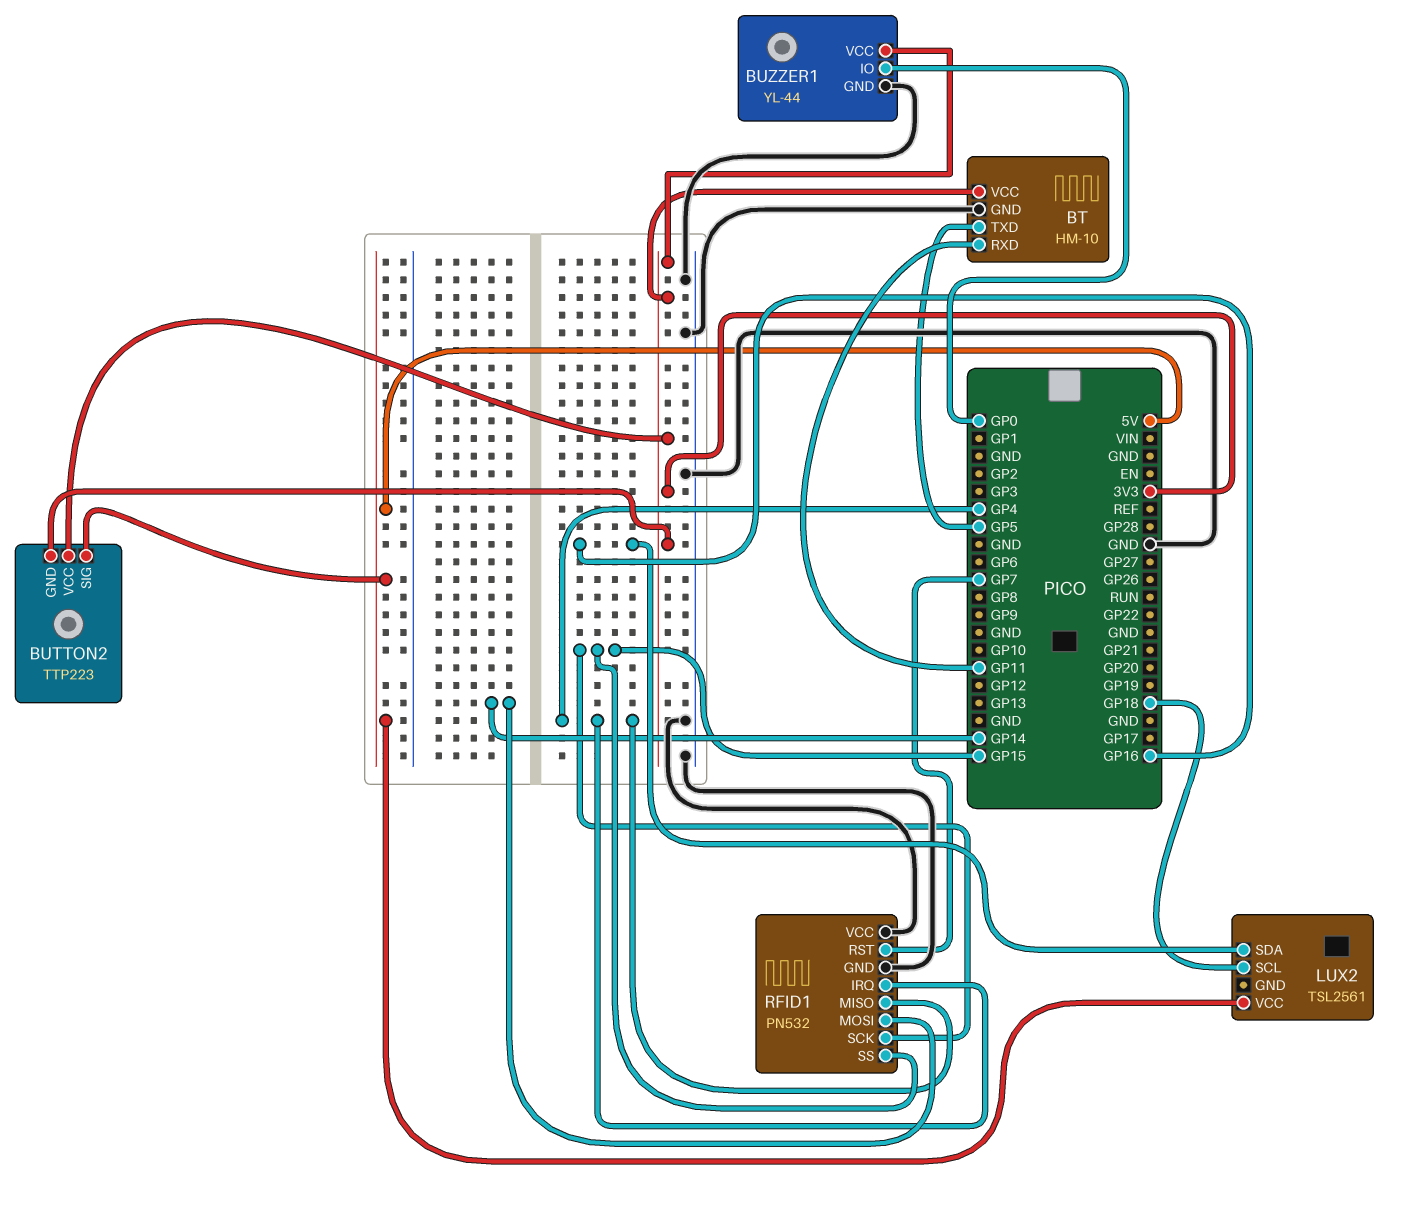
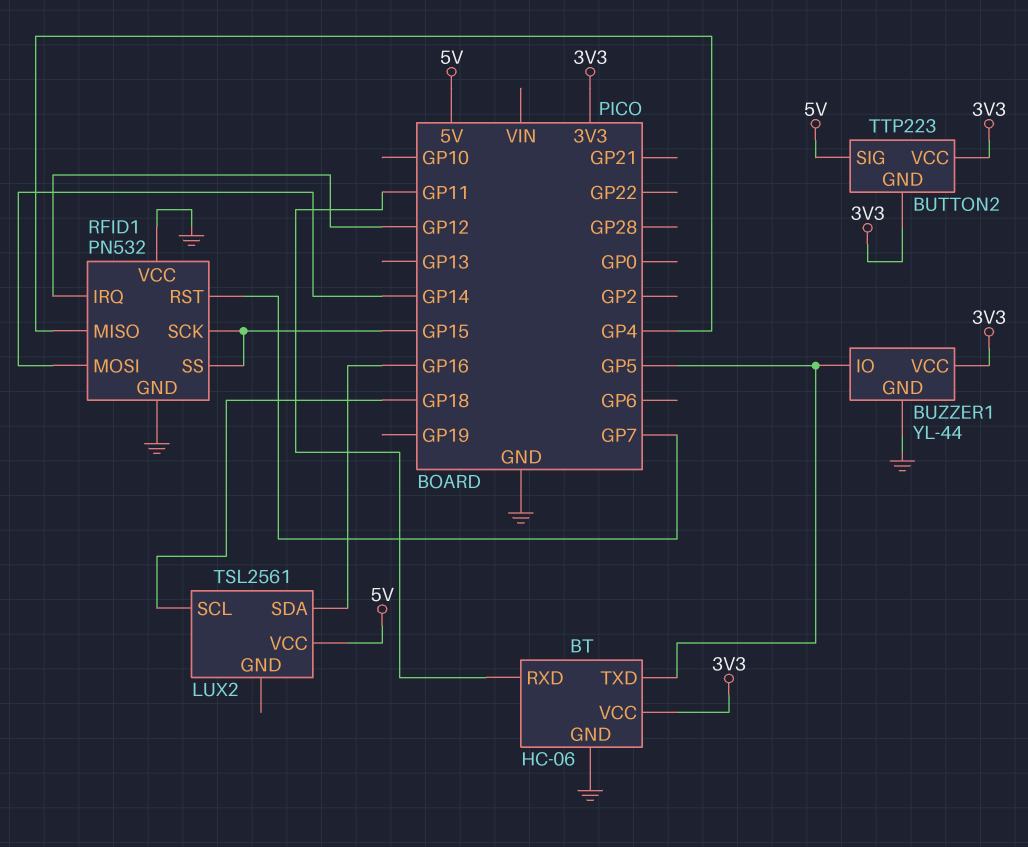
BT: HM-10 -> HC-06
BUZZER1 pin IO: GP0 -> GP5
RFID1 pin IRQ: GP4 -> GP12

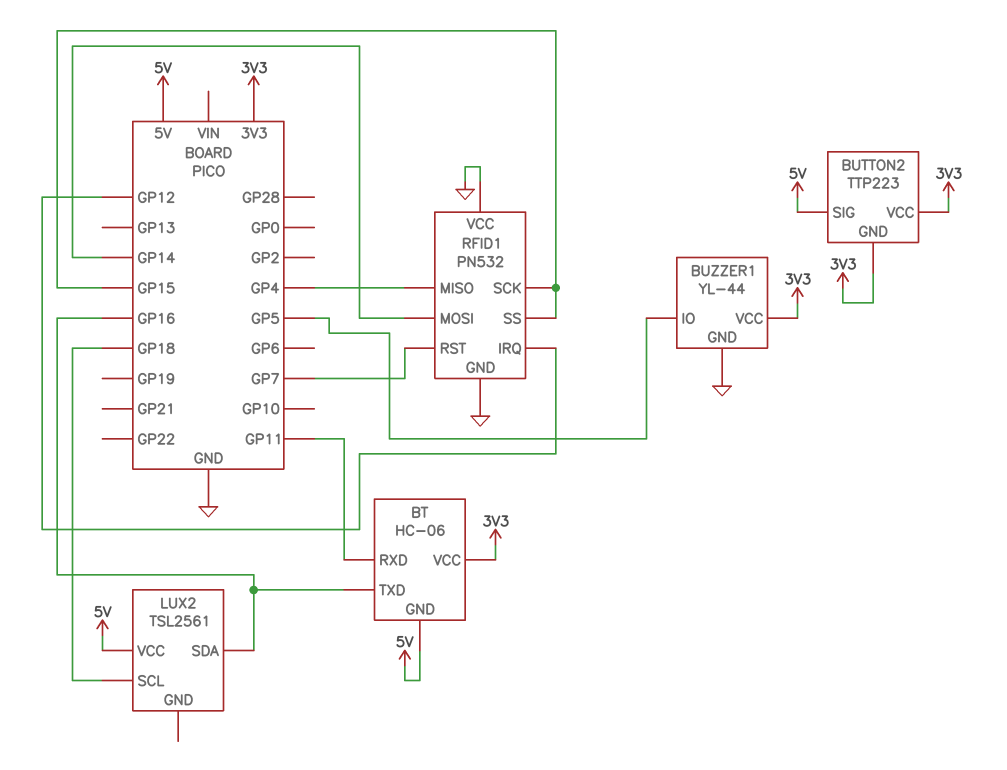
BT pin GND: GND -> 5V
BT pin TXD: GP5 -> GP16

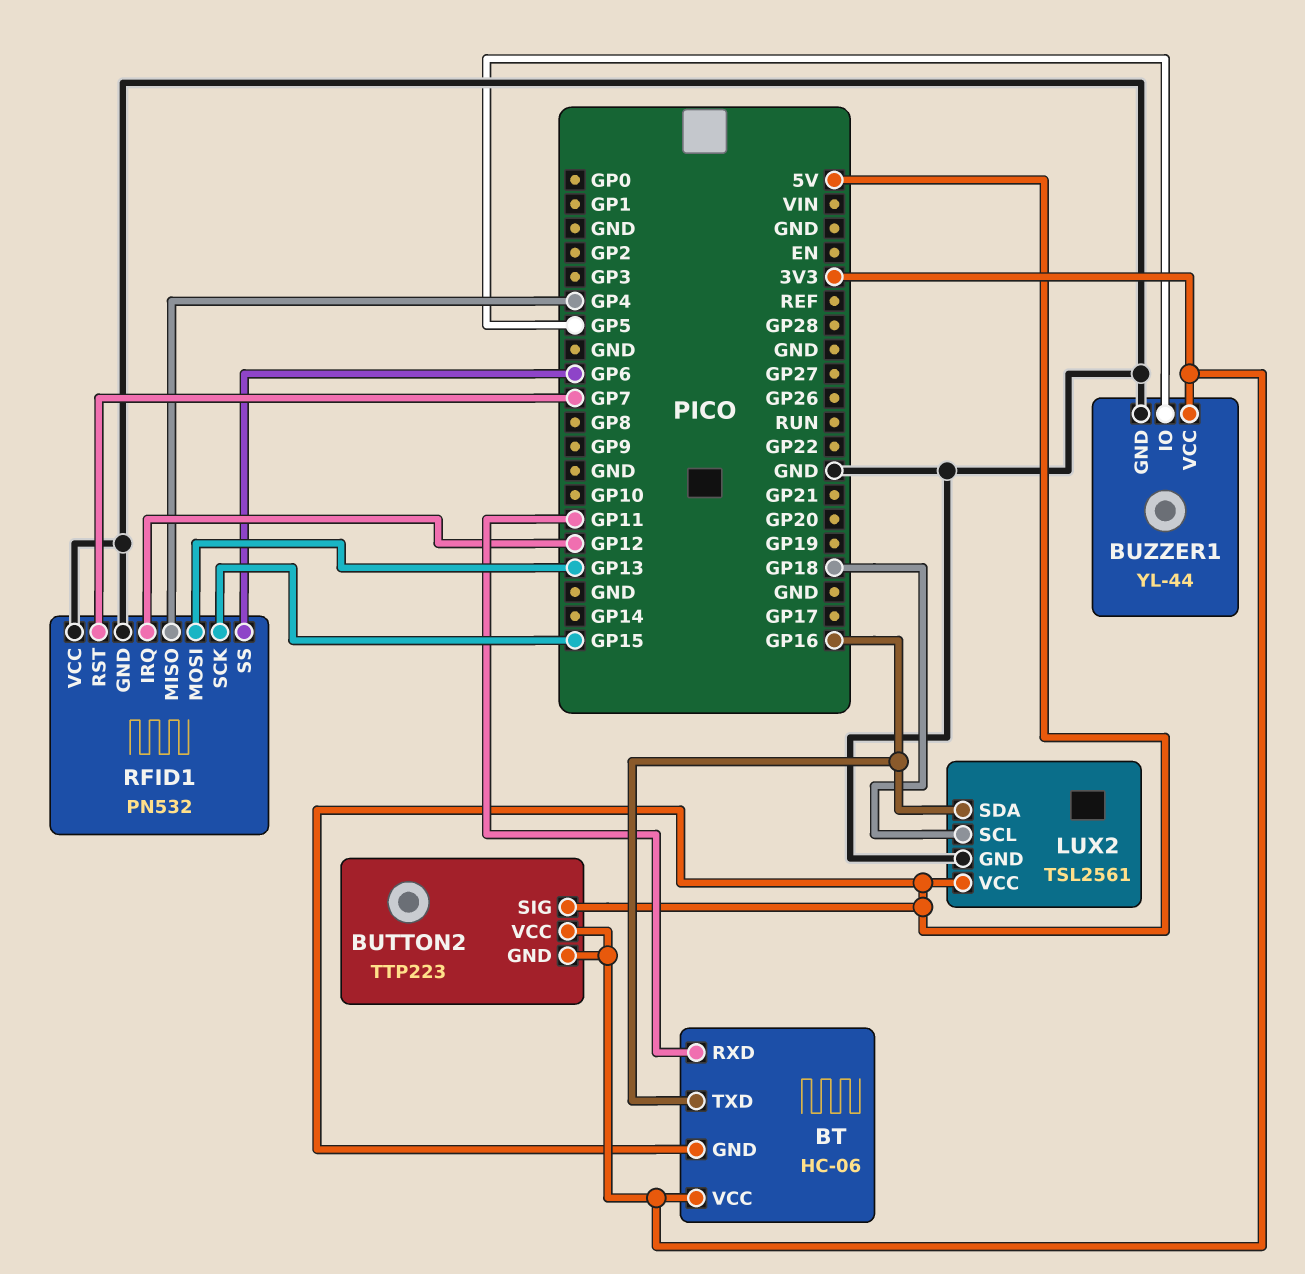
LUX2 pin GND: none -> GND
RFID1 pin MOSI: GP14 -> GP13
RFID1 pin SS: GP15 -> GP6

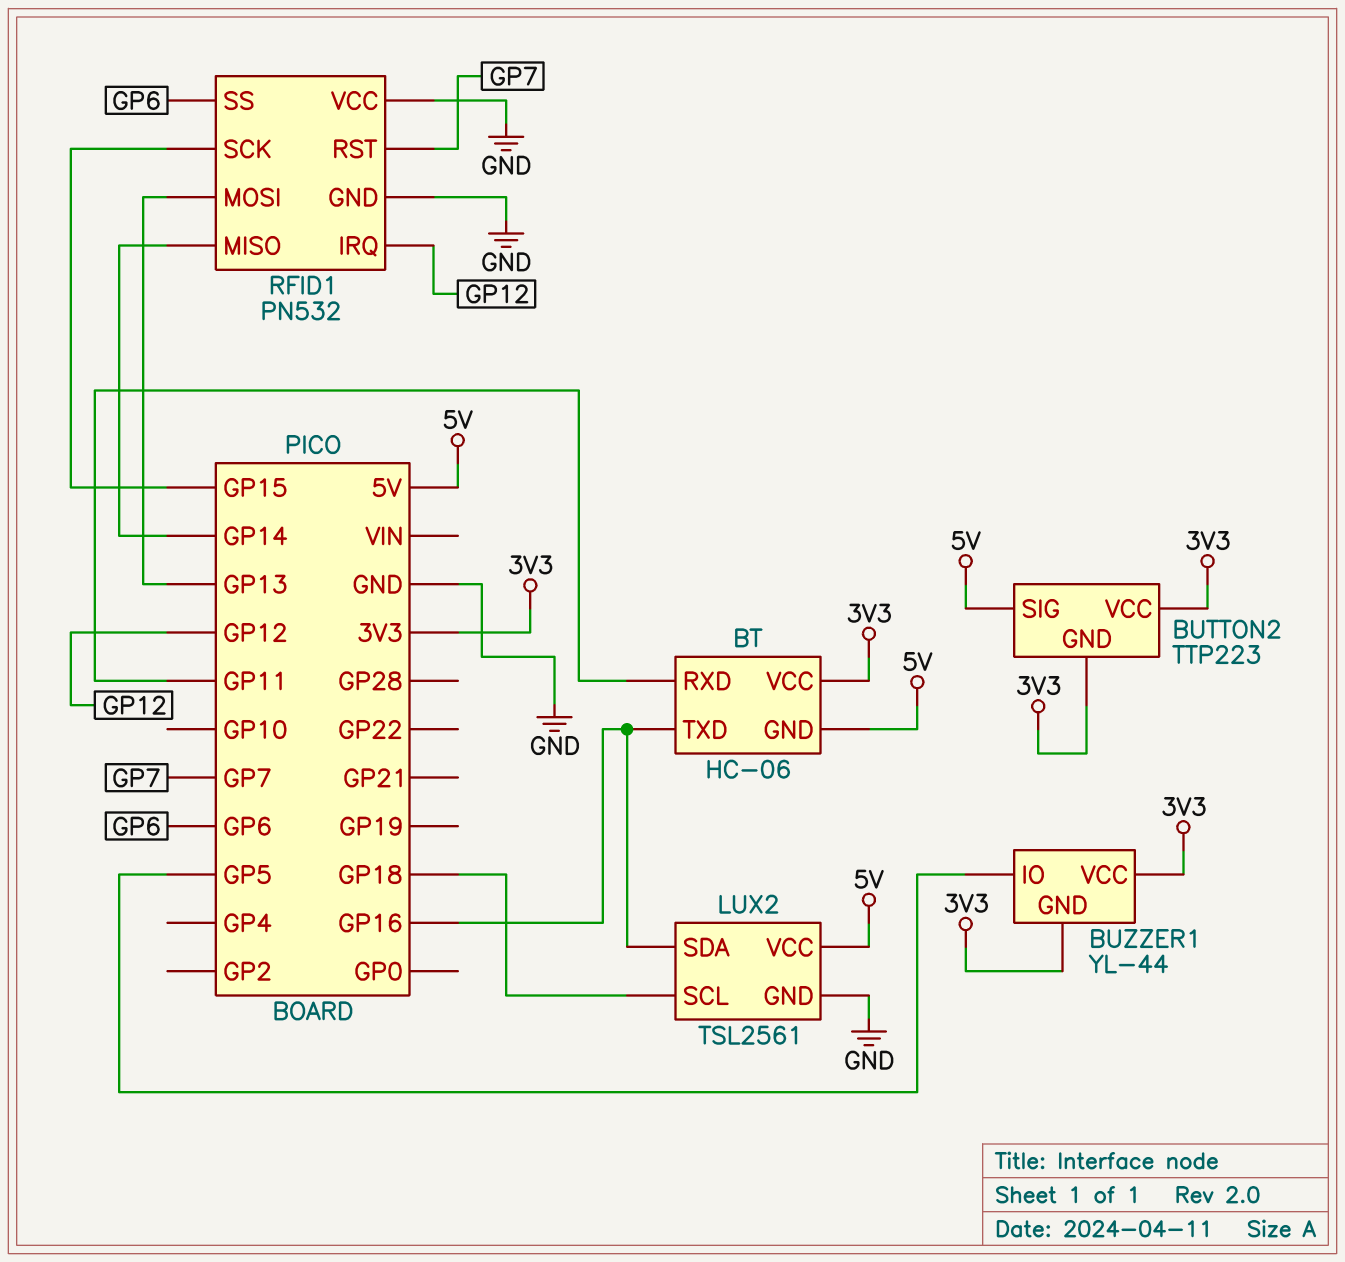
BUZZER1 pin GND: GND -> 3V3
RFID1 pin MISO: GP4 -> GP14

